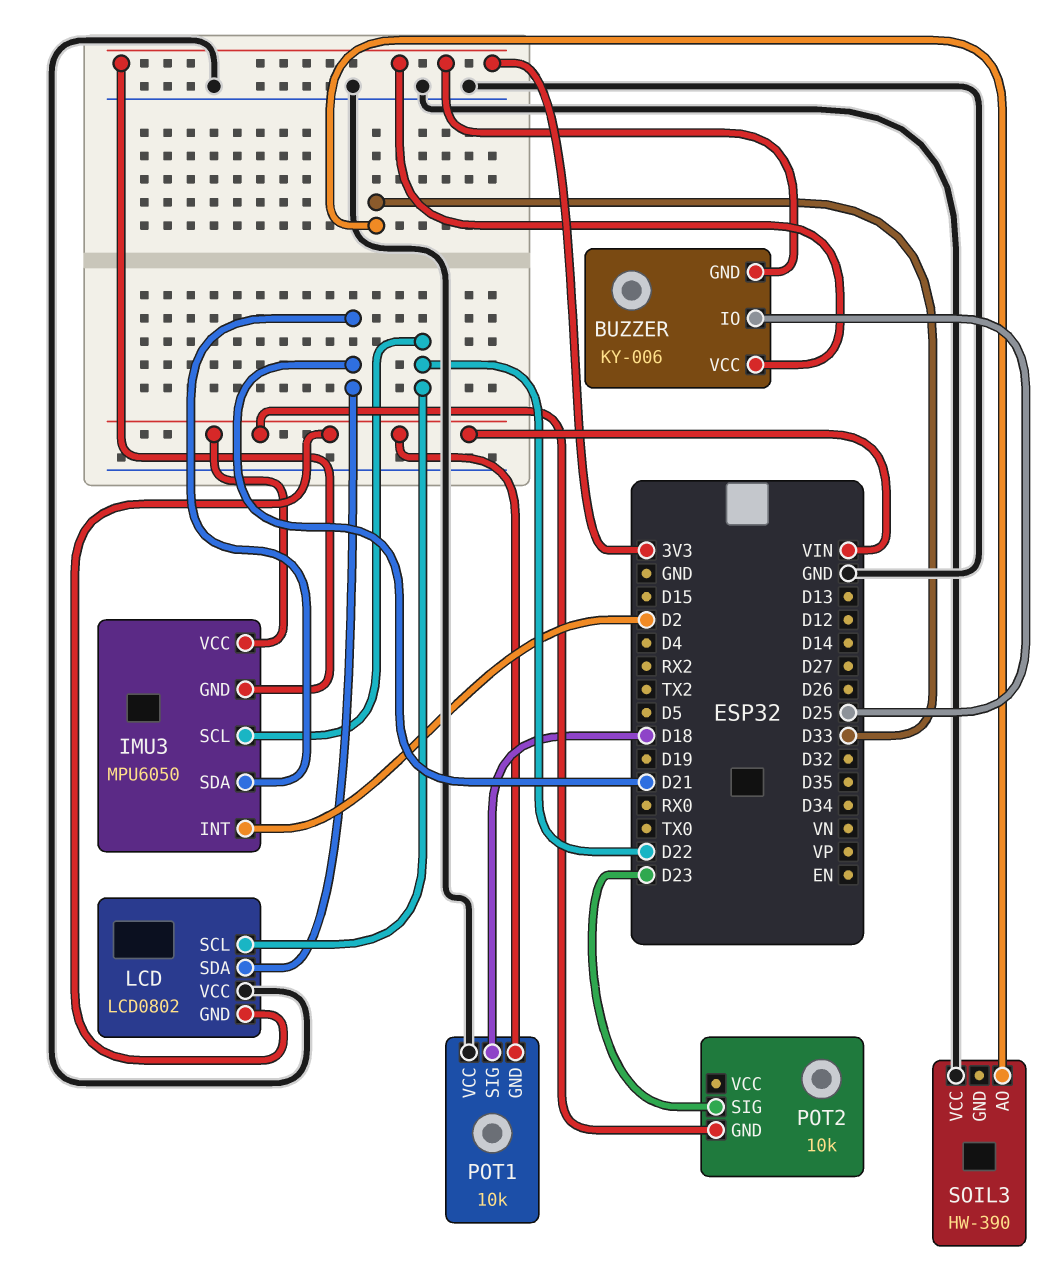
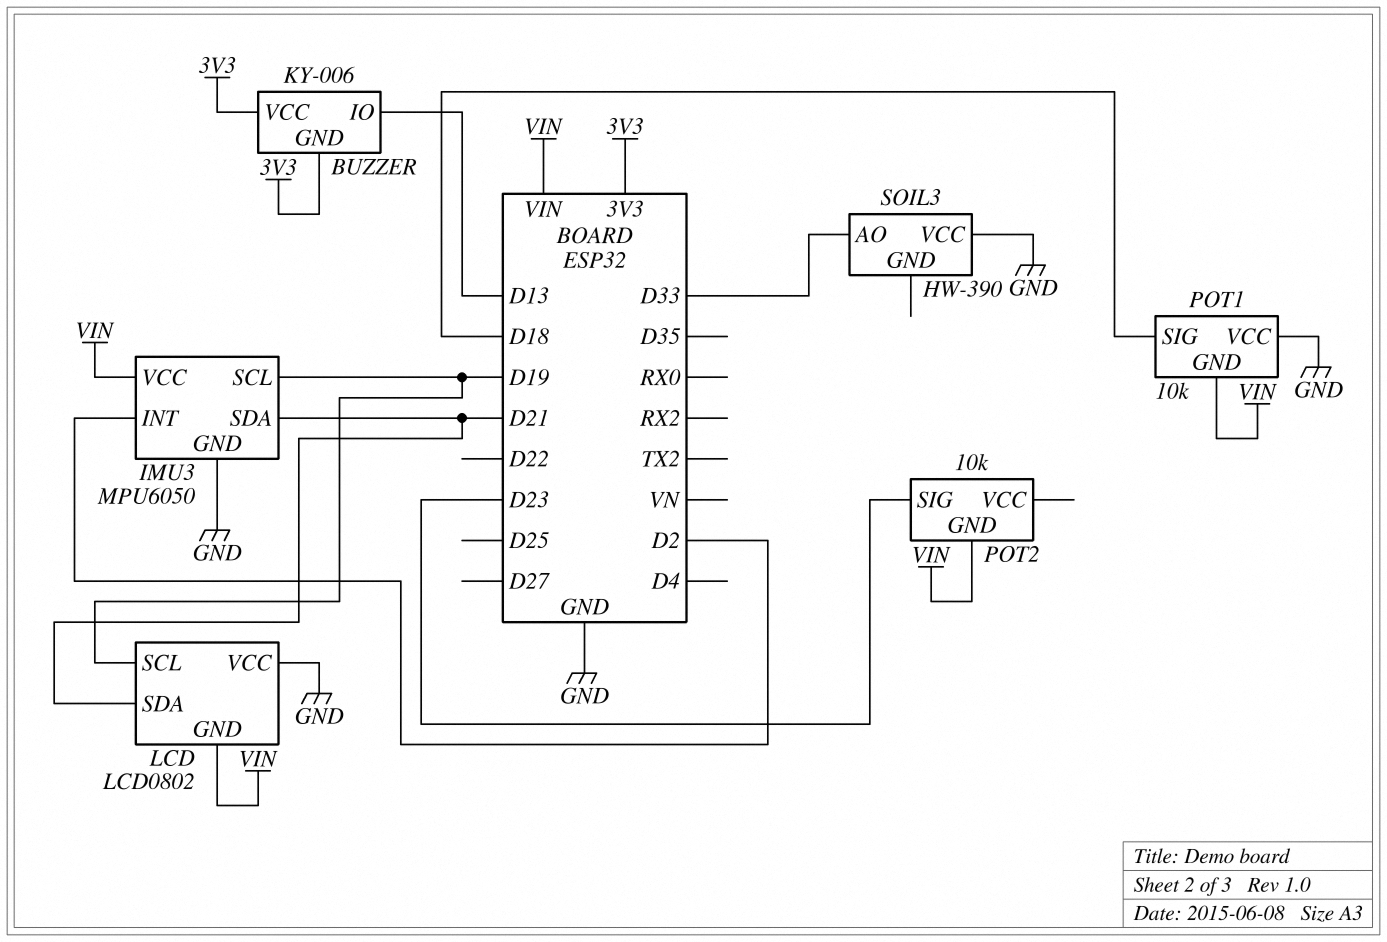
BUZZER pin IO: D25 -> D13
IMU3 pin GND: 3V3 -> GND
IMU3 pin SCL: D22 -> D19
LCD pin SCL: D22 -> D19

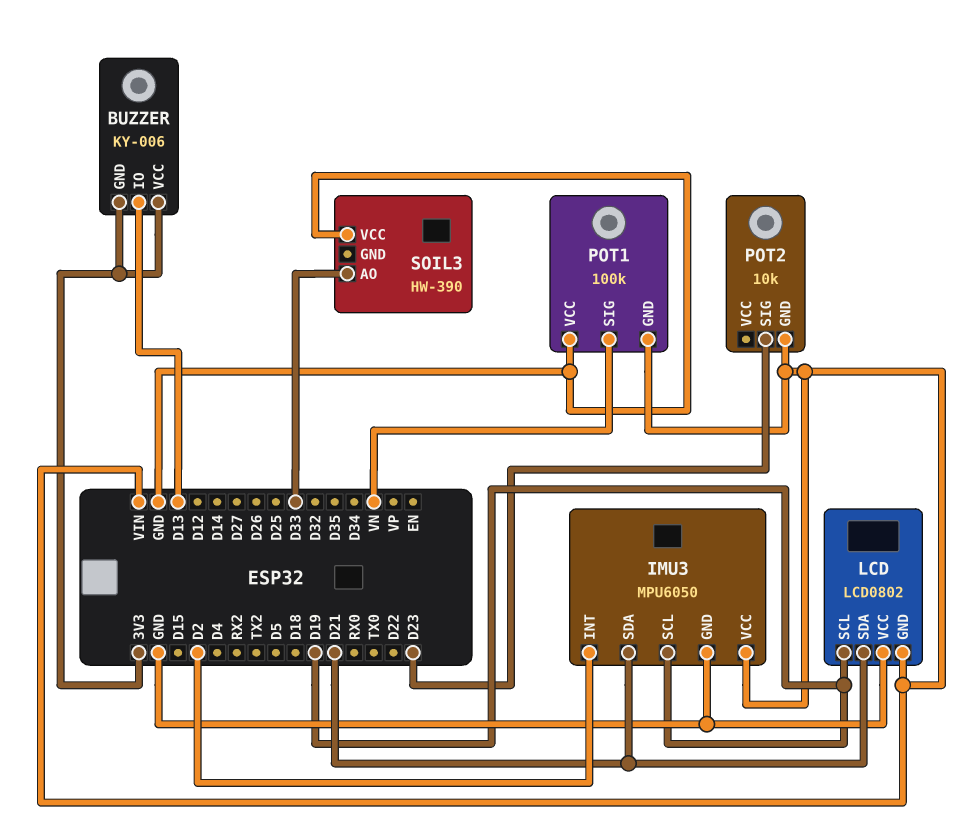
POT1: 10k -> 100k
POT1 pin SIG: D18 -> VN

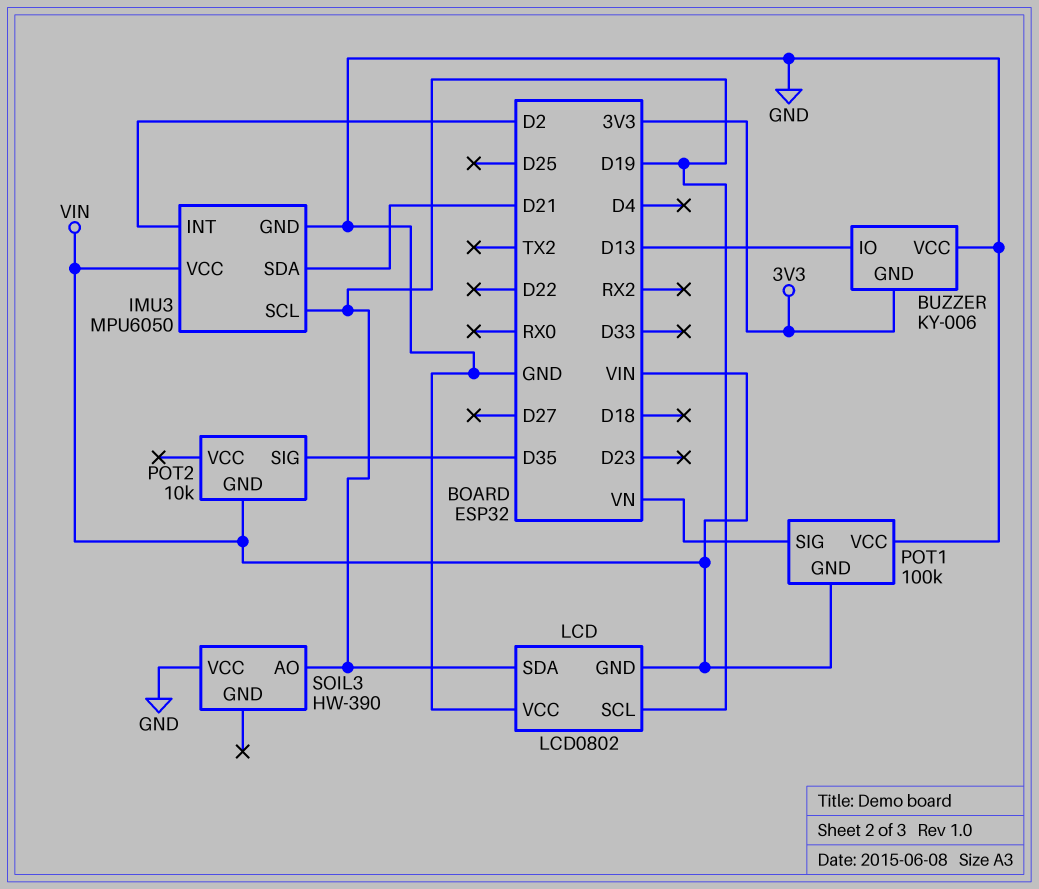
BUZZER pin VCC: 3V3 -> GND
LCD pin SDA: D21 -> D19
POT2 pin SIG: D23 -> D35
SOIL3 pin AO: D33 -> D19

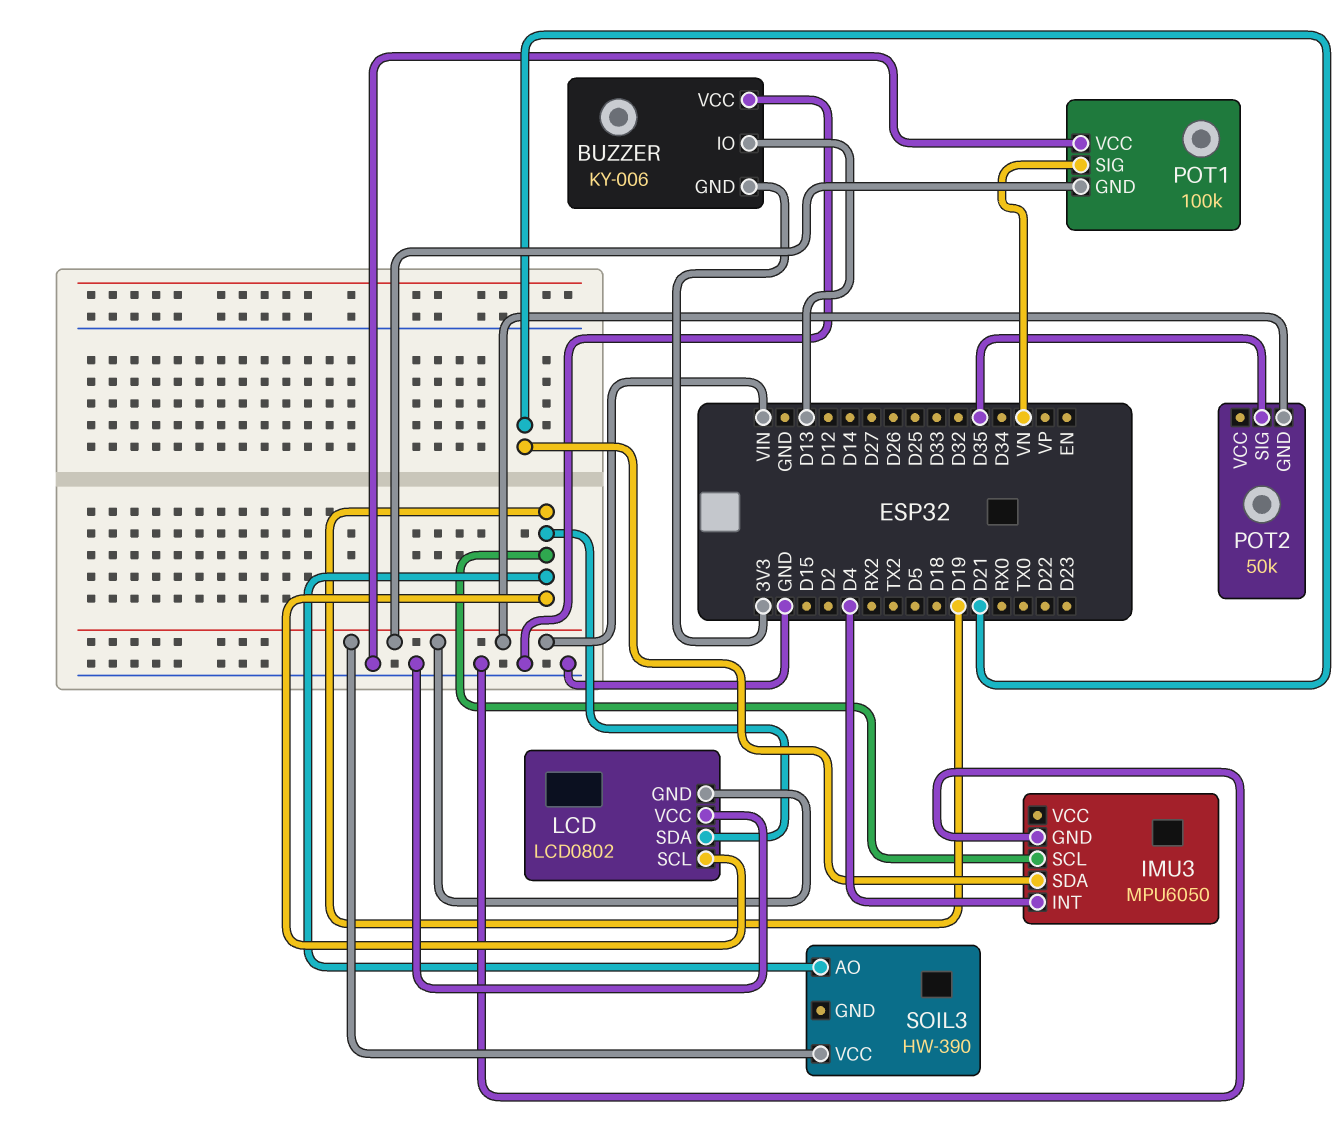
IMU3 pin INT: D2 -> D4
IMU3 pin VCC: VIN -> none
POT2: 10k -> 50k
SOIL3 pin VCC: GND -> VIN

